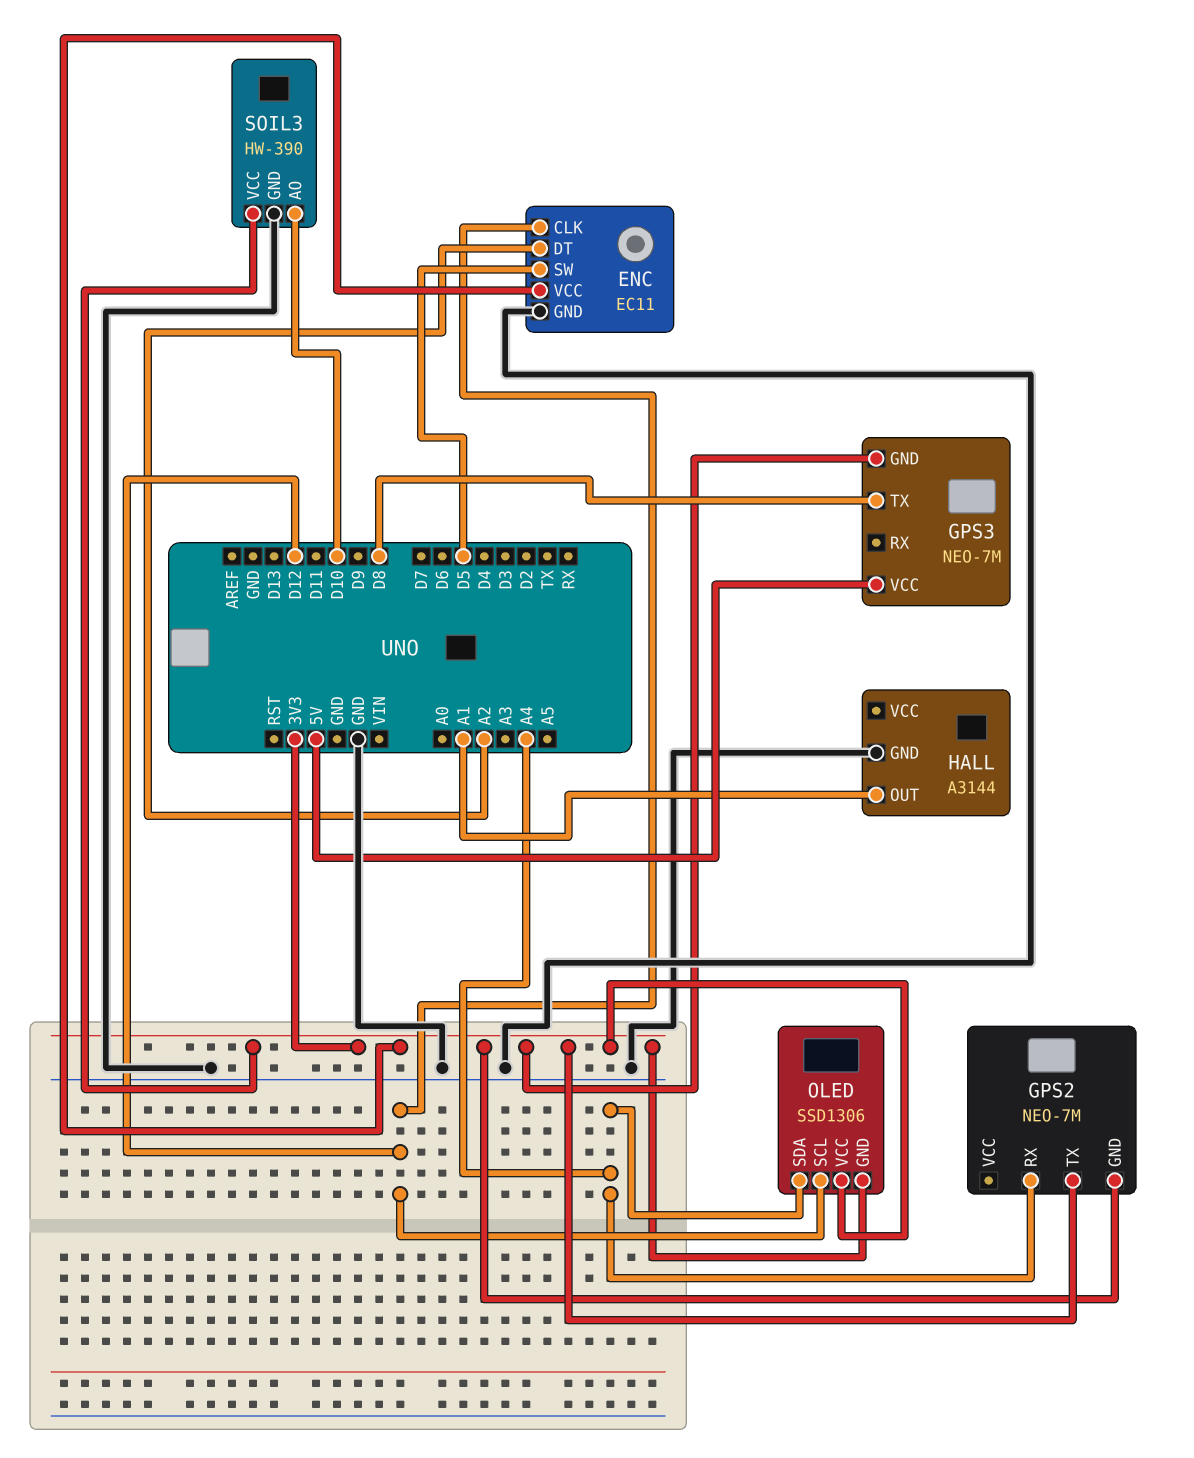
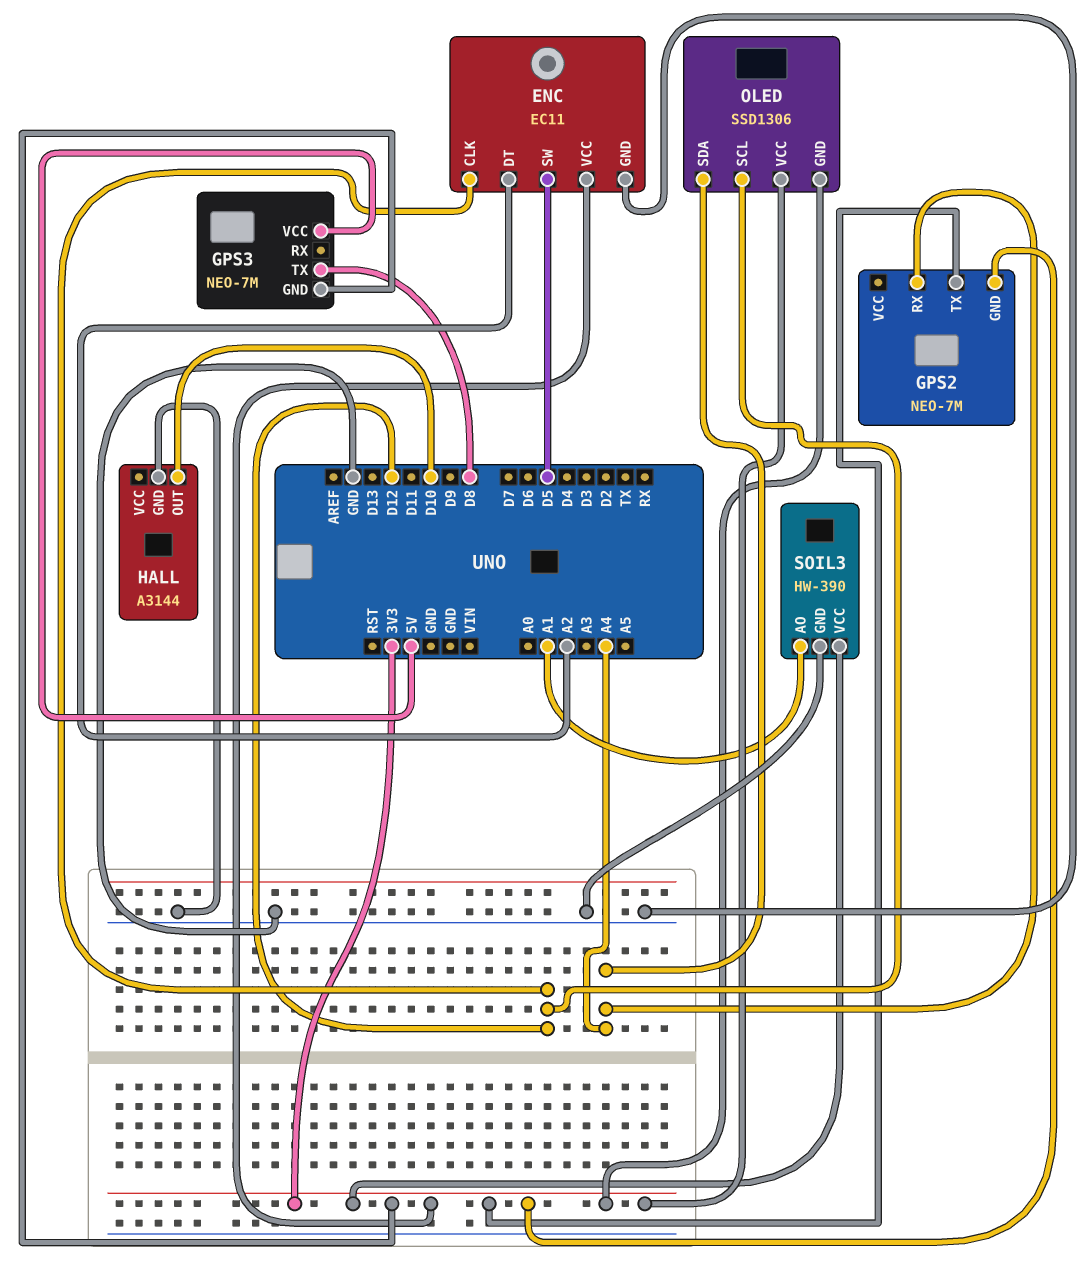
HALL pin OUT: A1 -> D10
SOIL3 pin AO: D10 -> A1

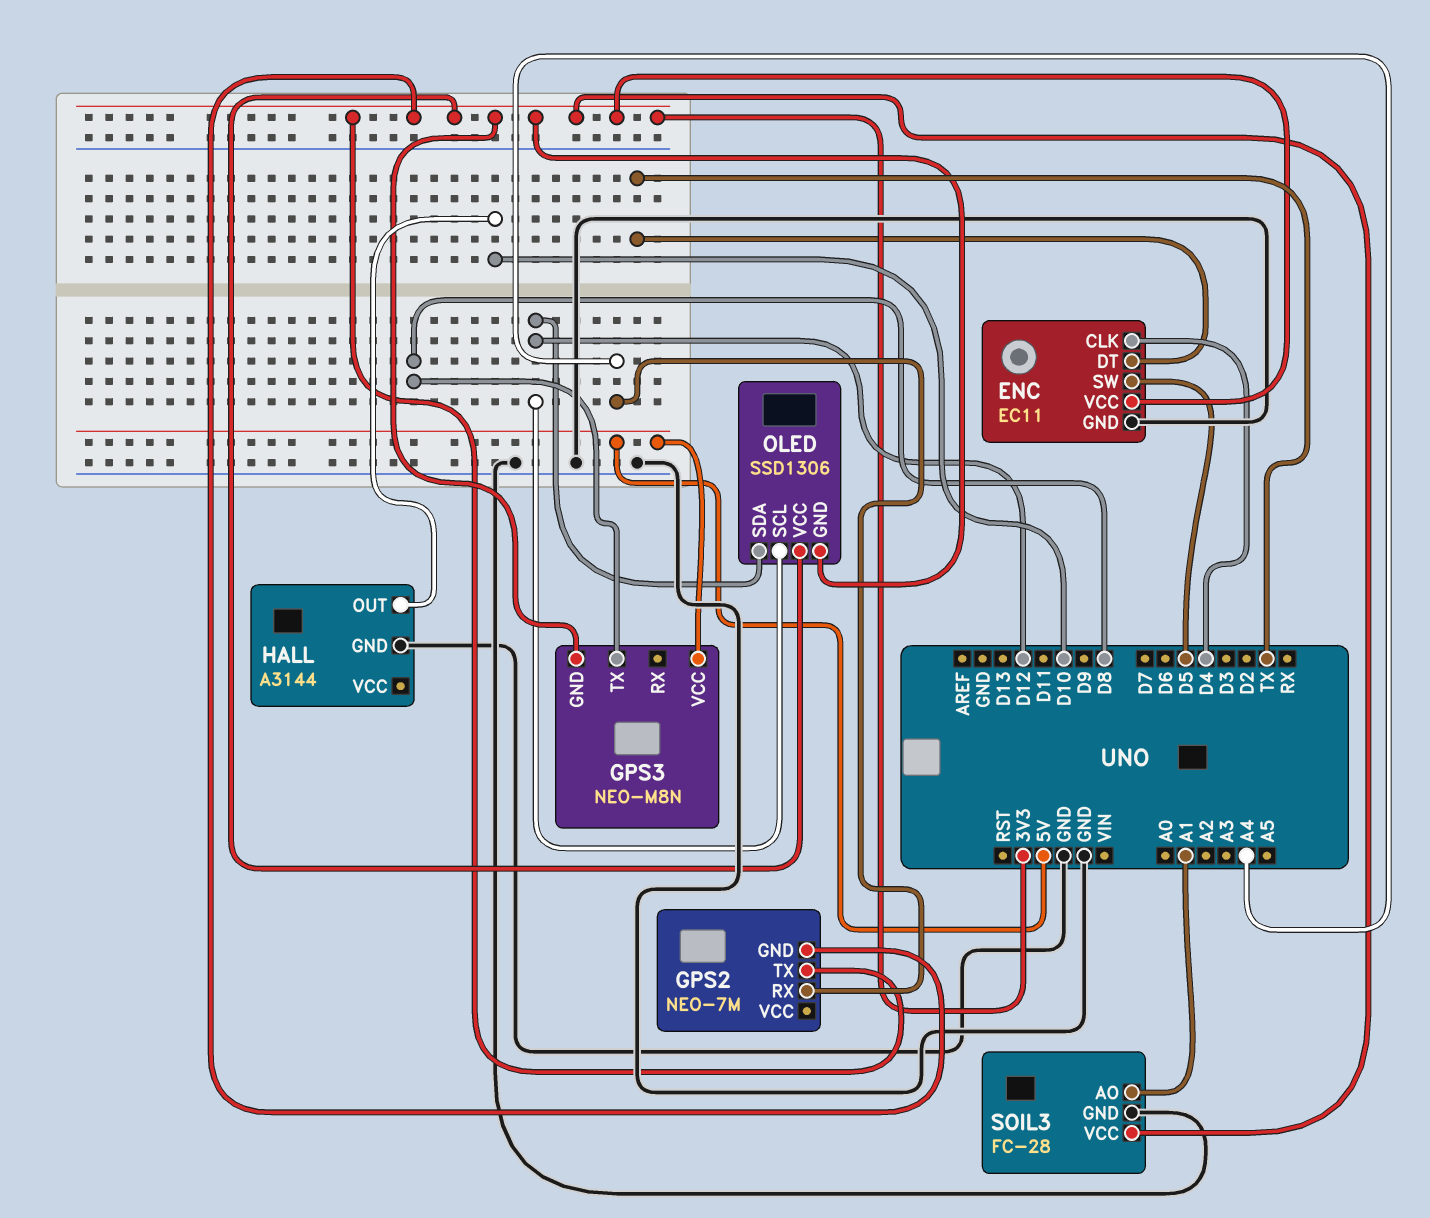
ENC pin CLK: D12 -> D4
ENC pin DT: A2 -> TX
GPS3: NEO-7M -> NEO-M8N
OLED pin SDA: A4 -> D12
SOIL3: HW-390 -> FC-28

